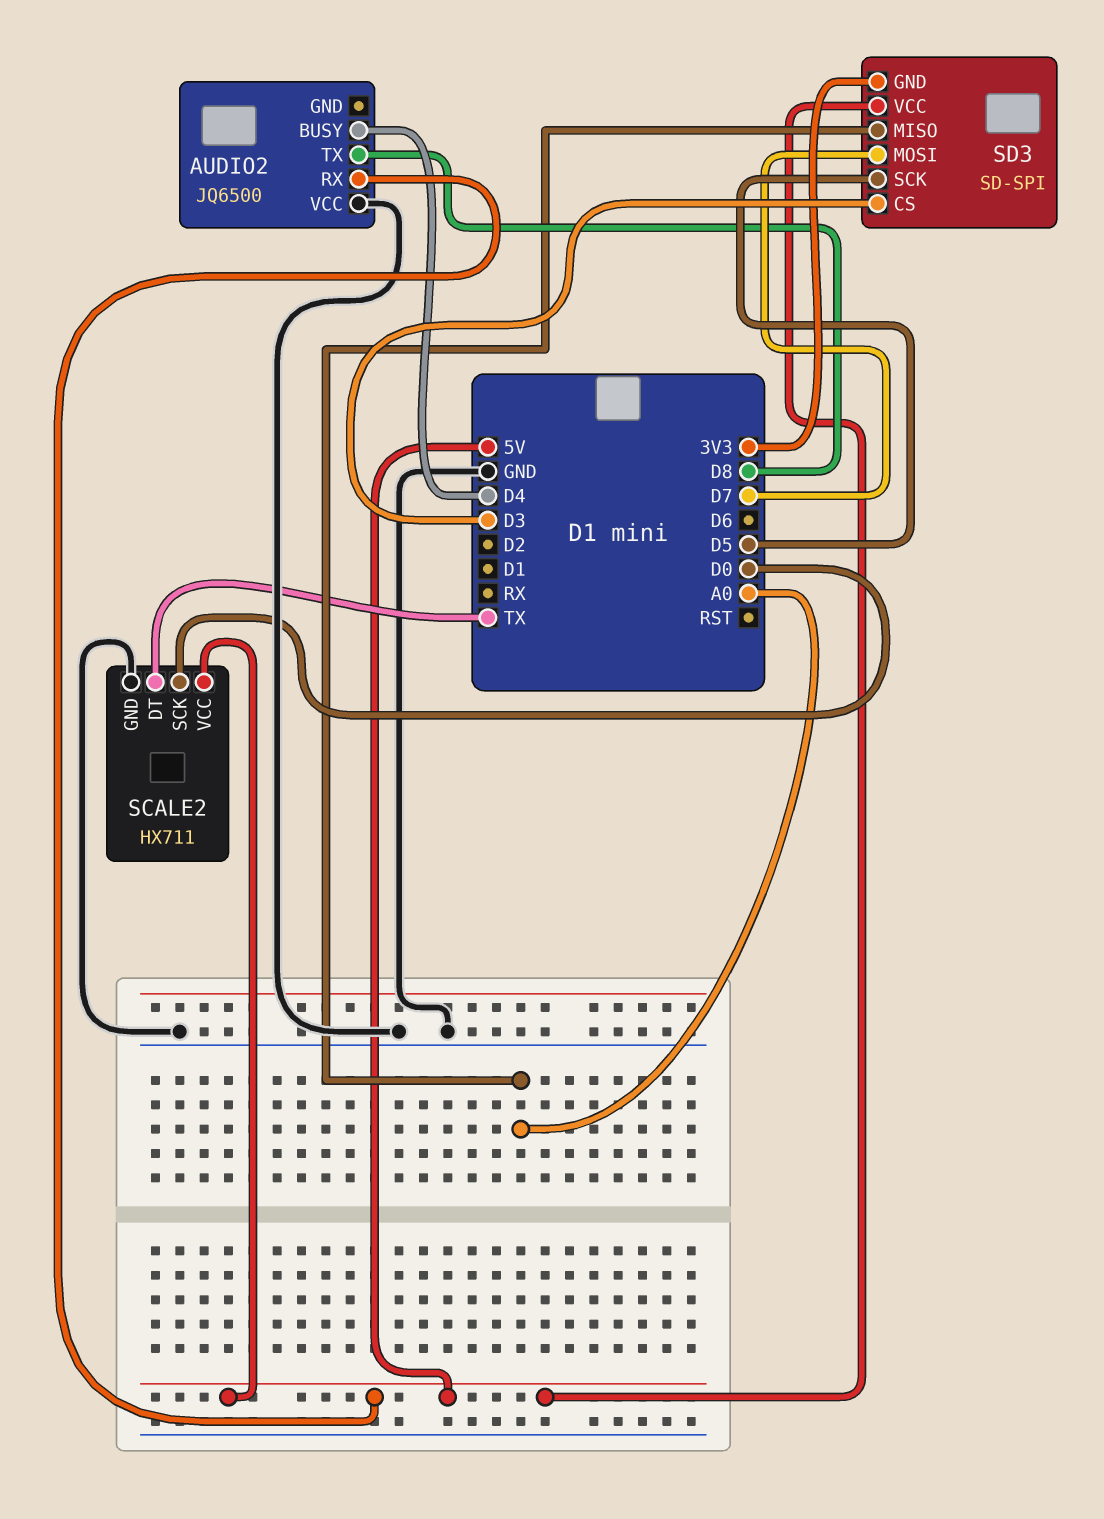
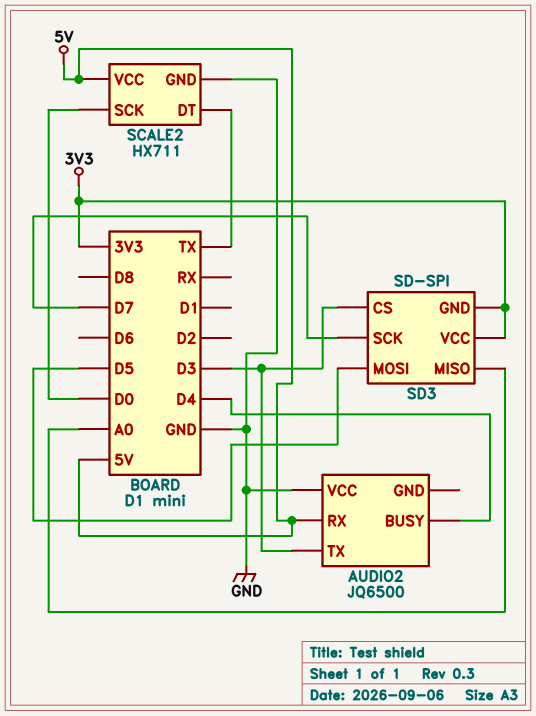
AUDIO2 pin TX: D8 -> D3
SD3 pin MOSI: D7 -> D5
SD3 pin SCK: D5 -> D7
SD3 pin VCC: 5V -> 3V3

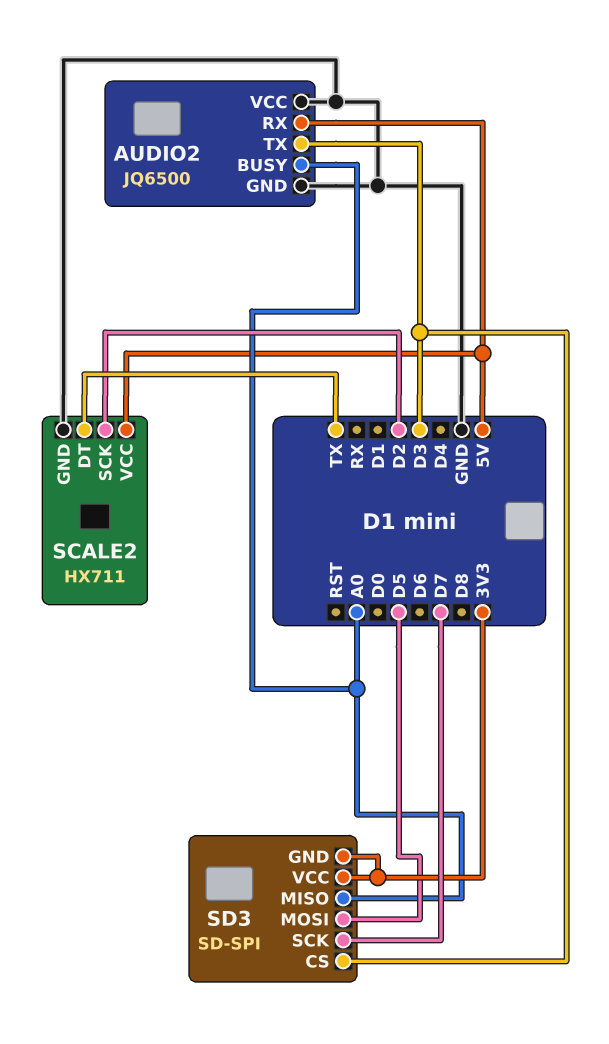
AUDIO2 pin BUSY: D4 -> A0
AUDIO2 pin GND: none -> GND
SCALE2 pin SCK: D0 -> D2

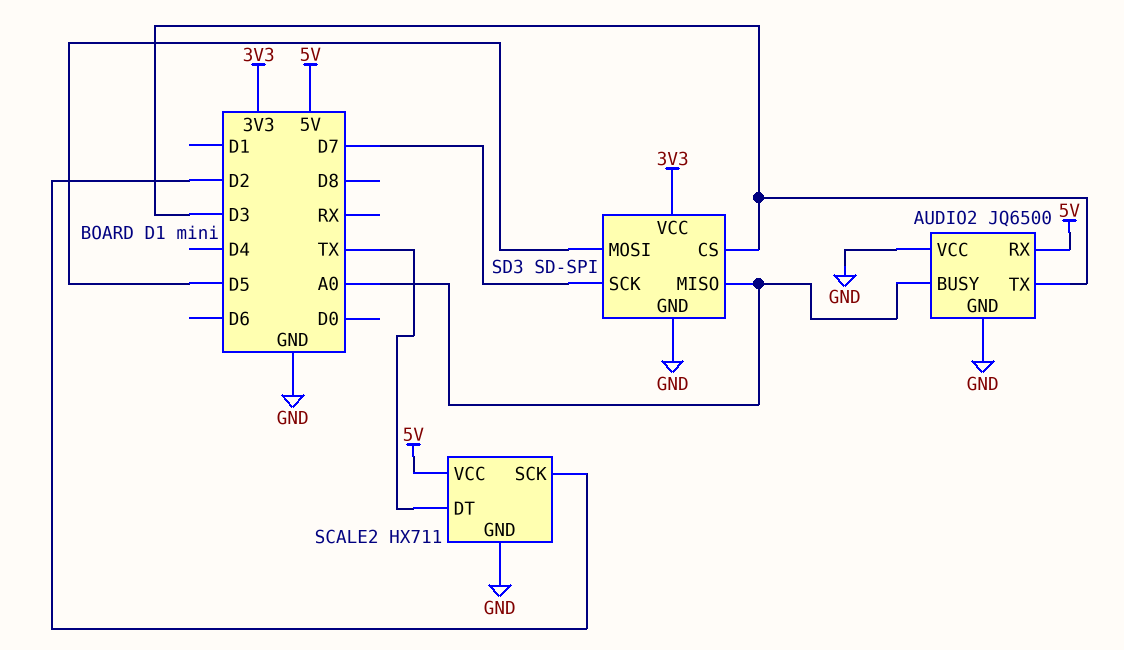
SD3 pin GND: 3V3 -> GND

